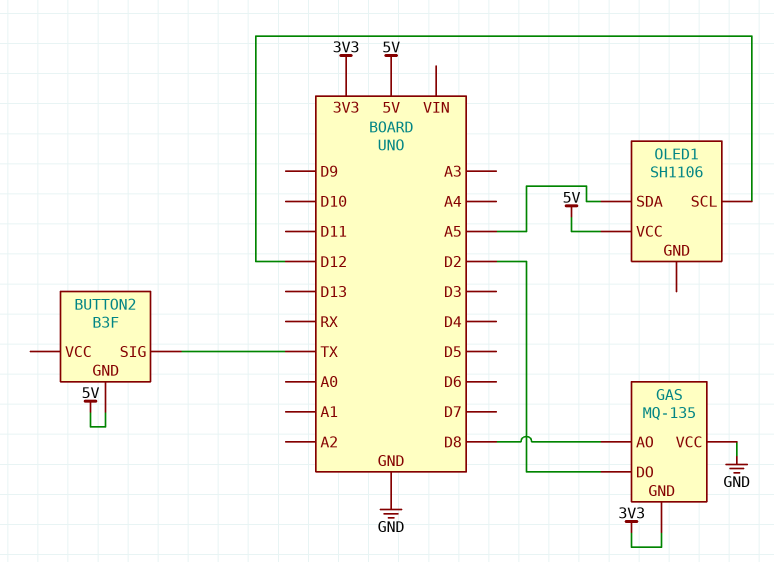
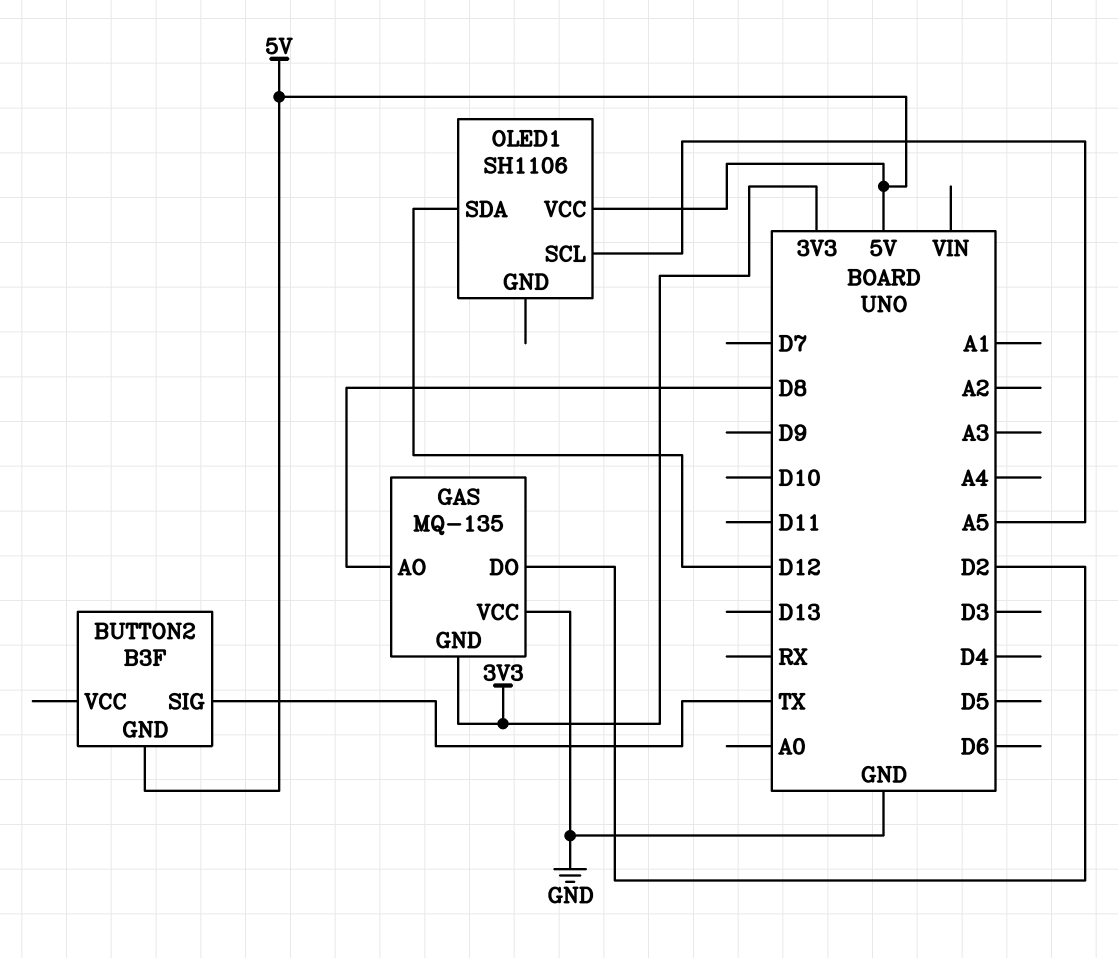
OLED1 pin SCL: D12 -> A5
OLED1 pin SDA: A5 -> D12

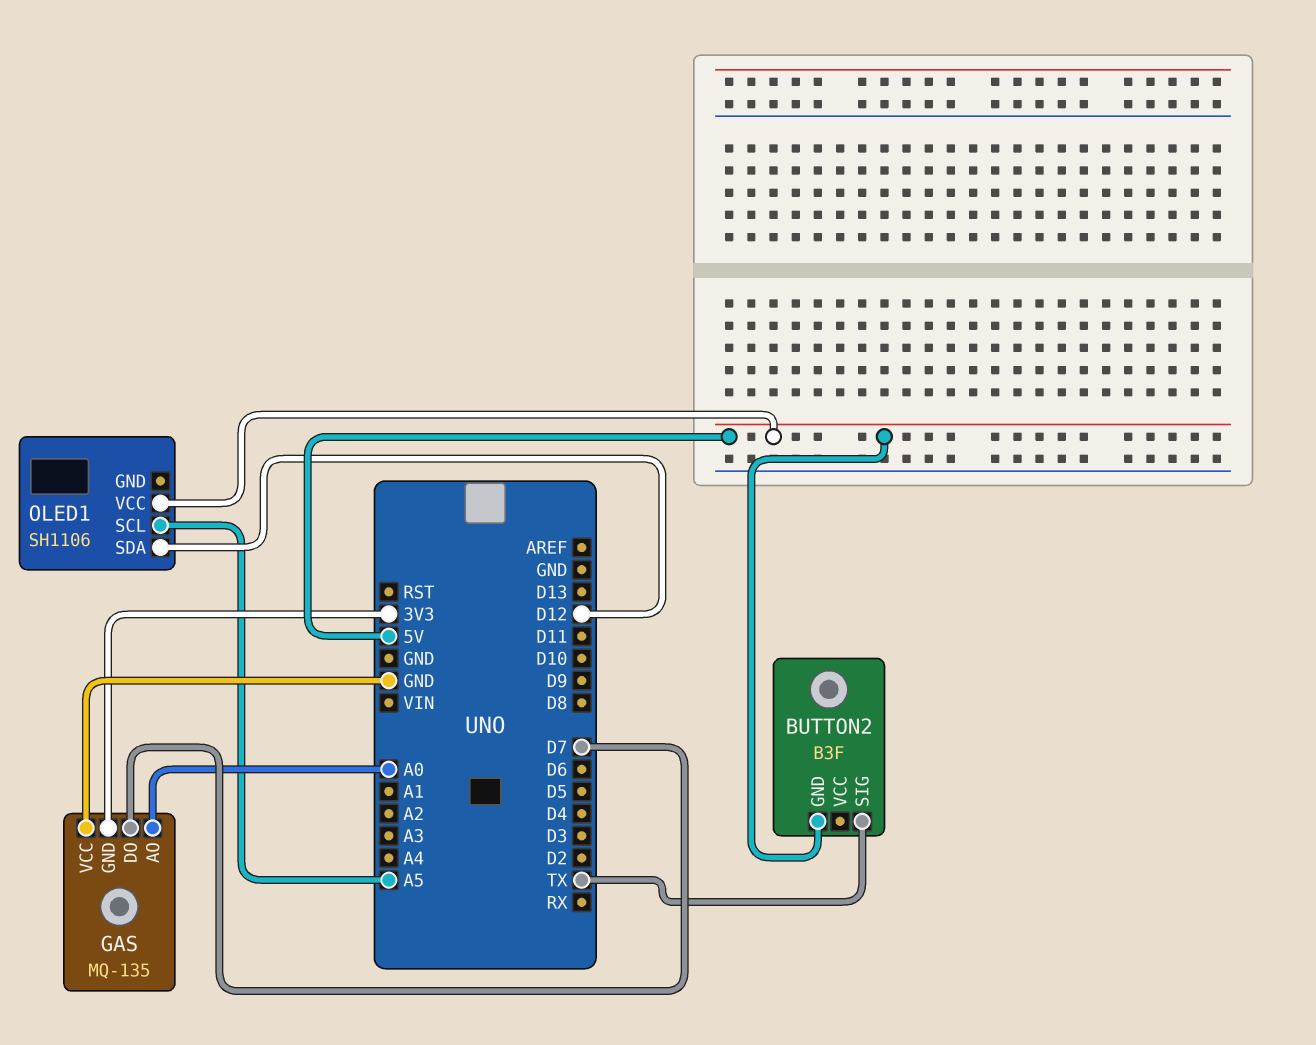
GAS pin AO: D8 -> A0
GAS pin DO: D2 -> D7

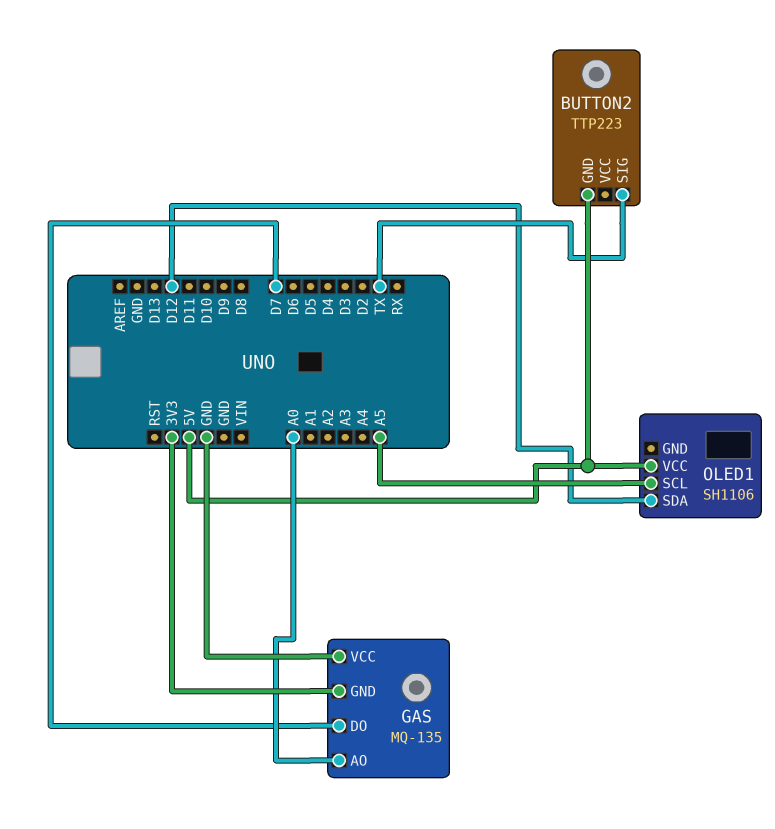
BUTTON2: B3F -> TTP223

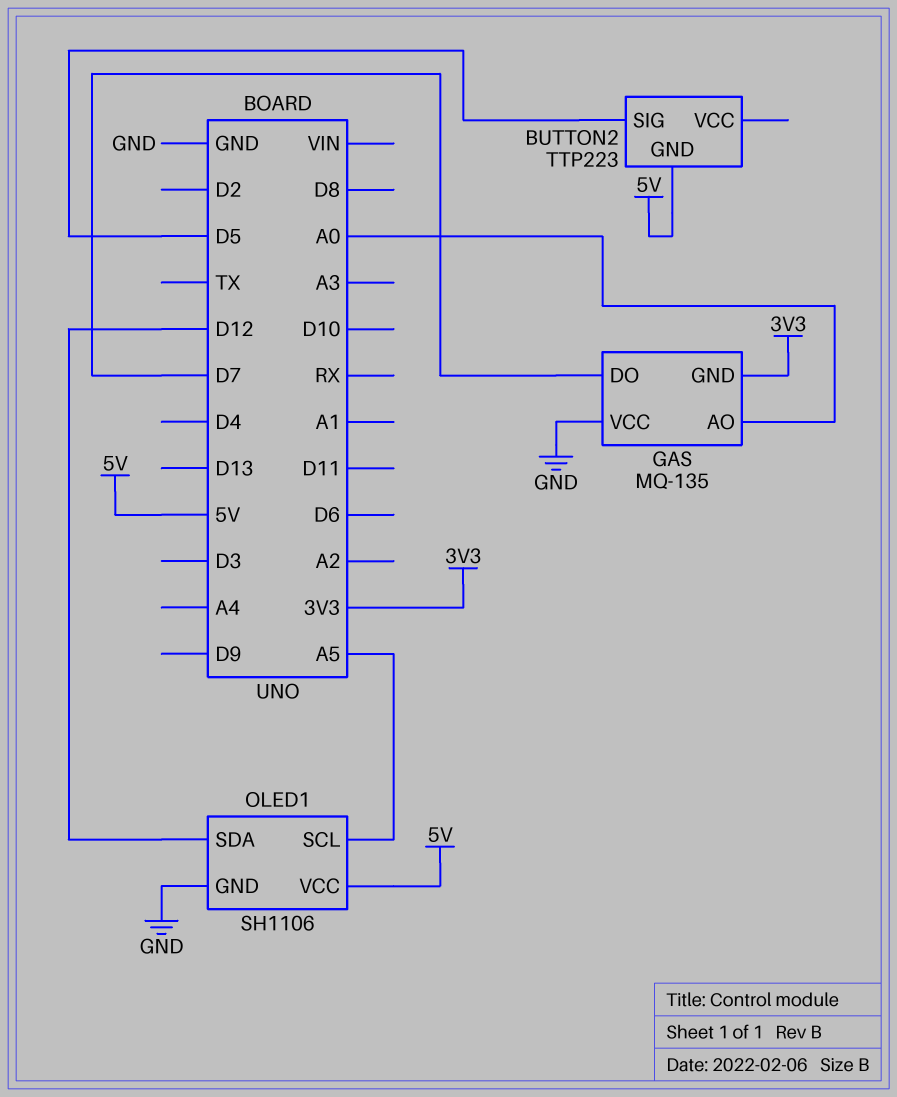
BUTTON2 pin SIG: TX -> D5
OLED1 pin GND: none -> GND

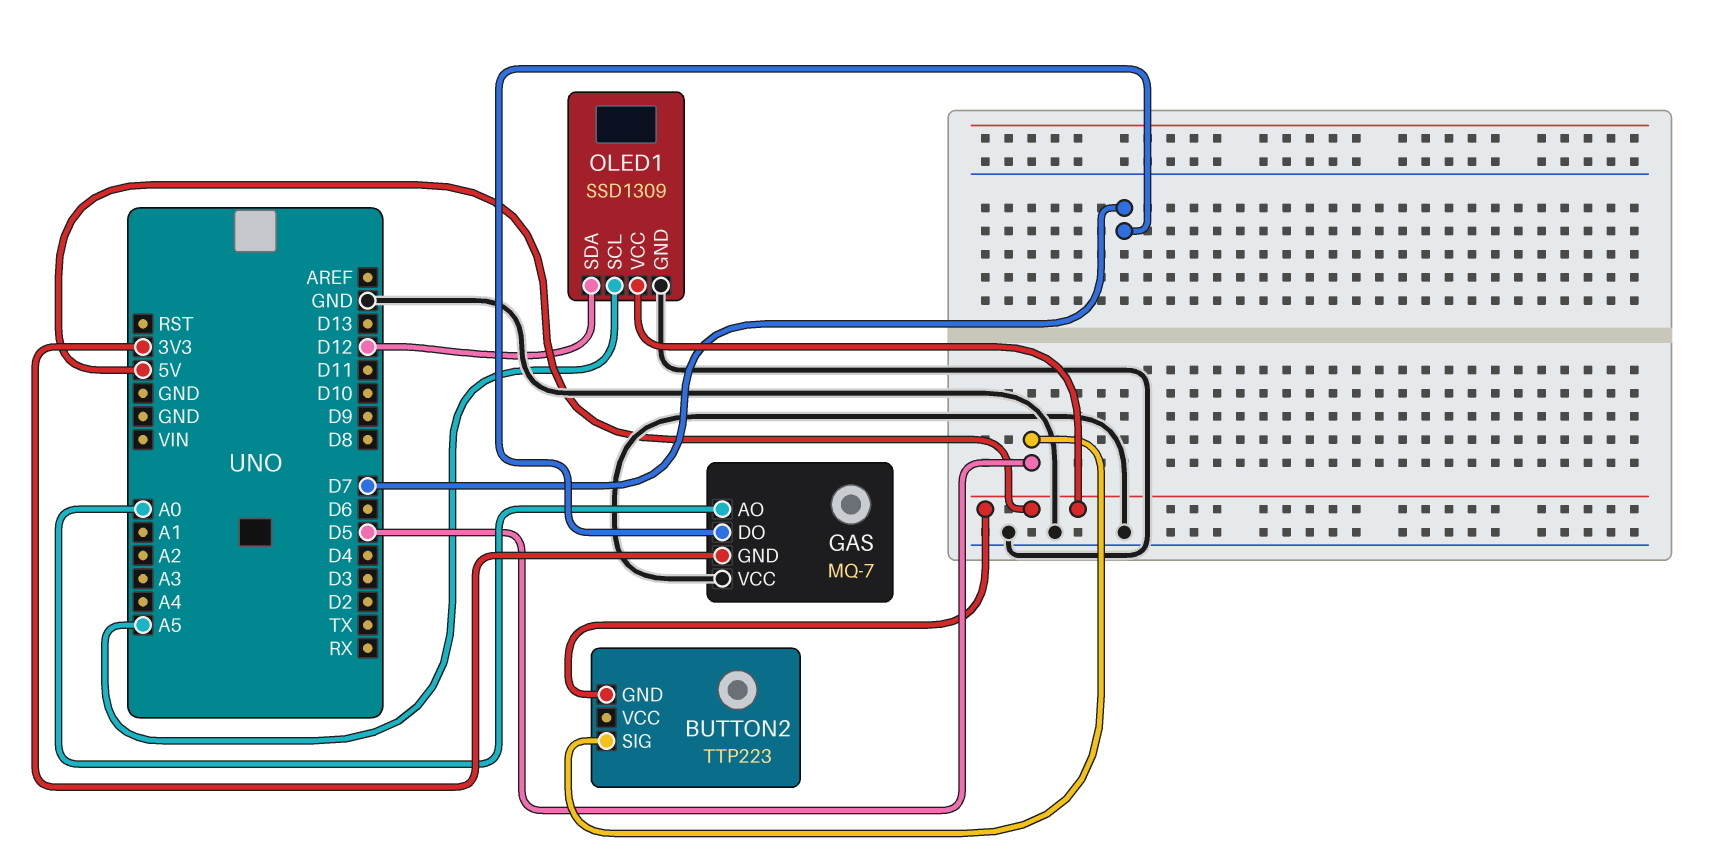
GAS: MQ-135 -> MQ-7
OLED1: SH1106 -> SSD1309

